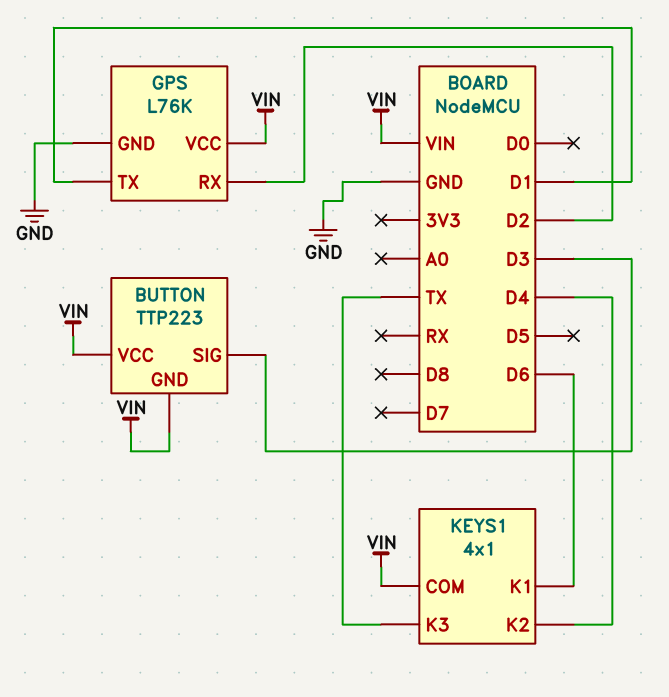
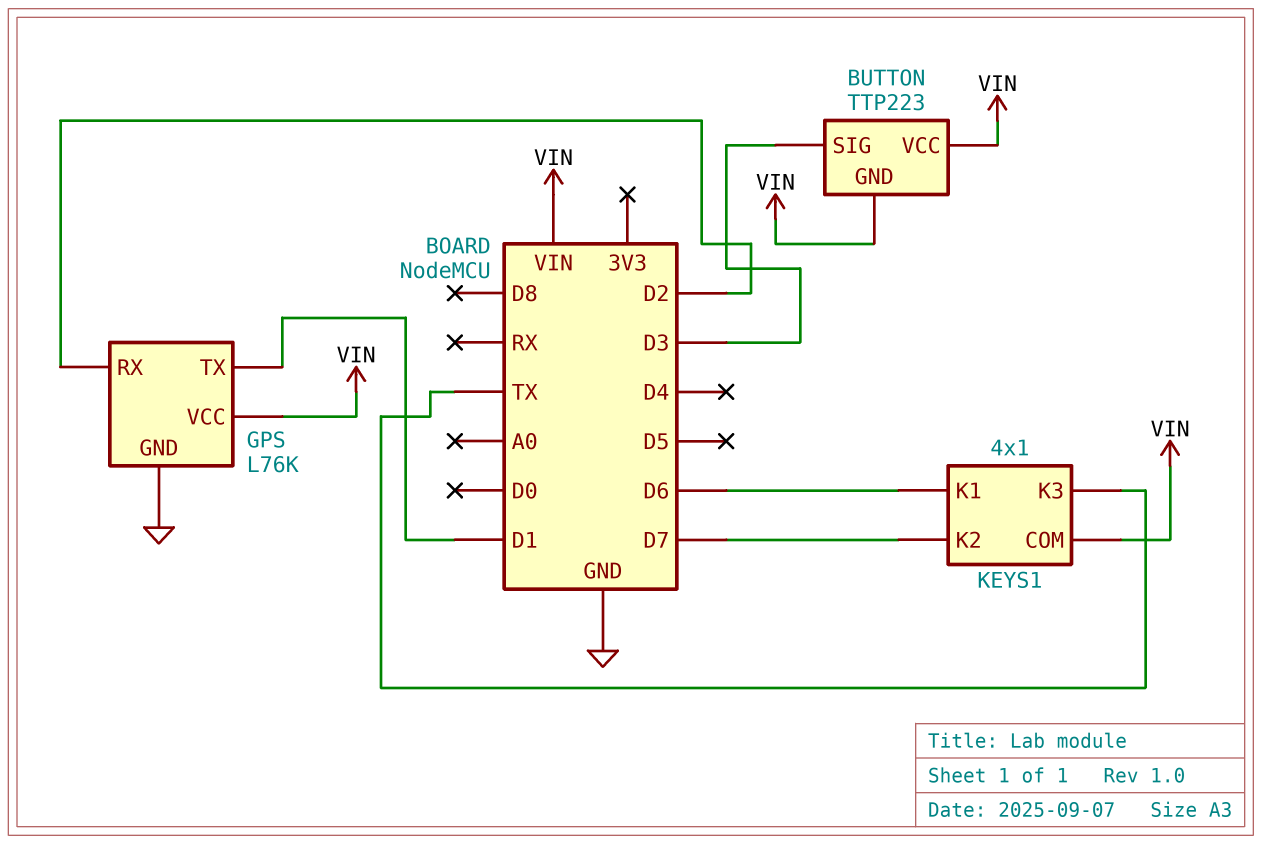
KEYS1 pin K2: D4 -> D7

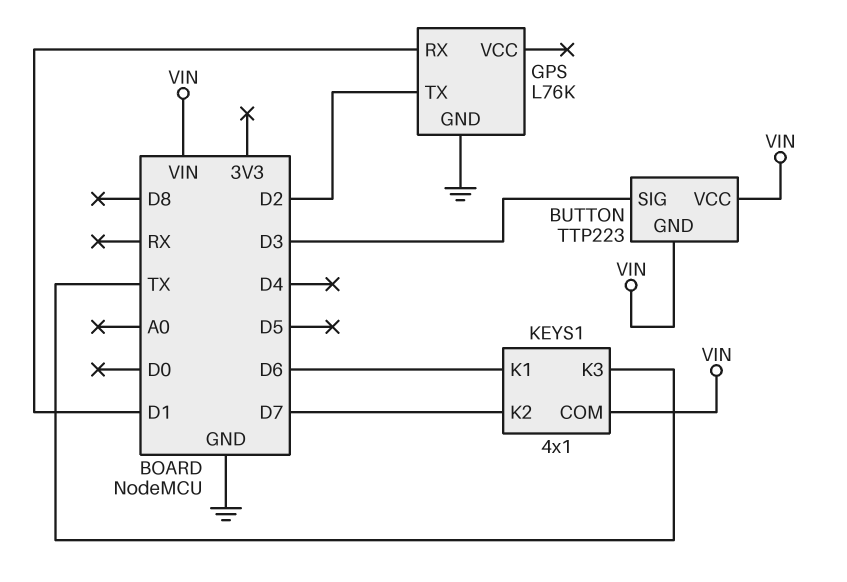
GPS pin RX: D2 -> D1
GPS pin TX: D1 -> D2
GPS pin VCC: VIN -> none

